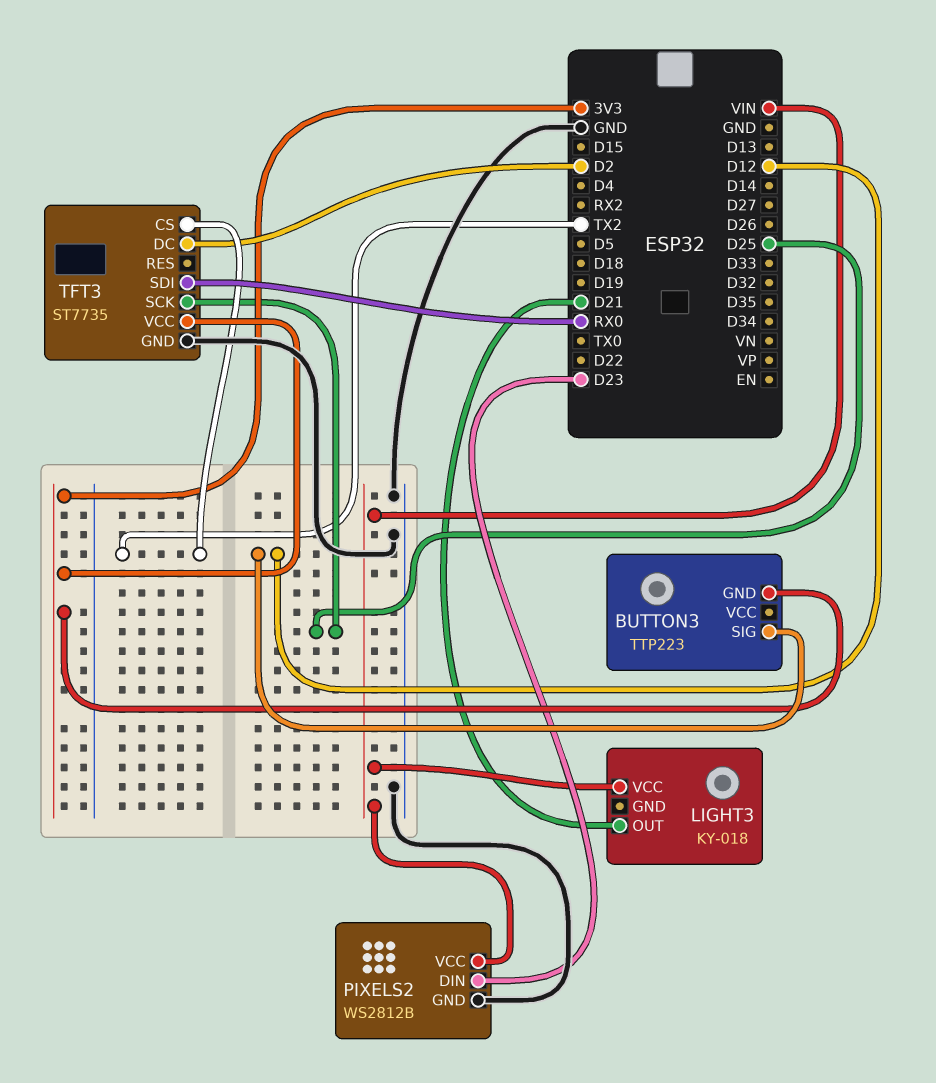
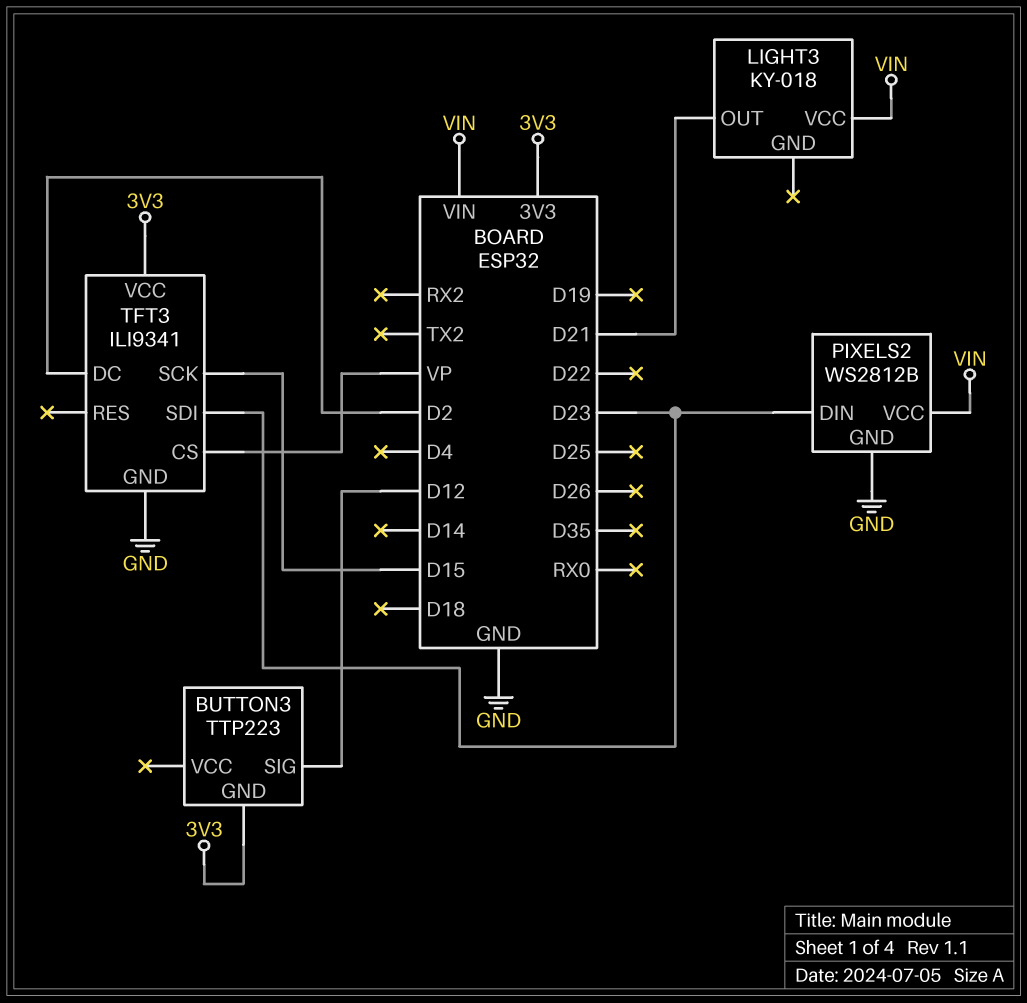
TFT3: ST7735 -> ILI9341
TFT3 pin CS: TX2 -> VP
TFT3 pin SCK: D25 -> D15
TFT3 pin SDI: RX0 -> D23

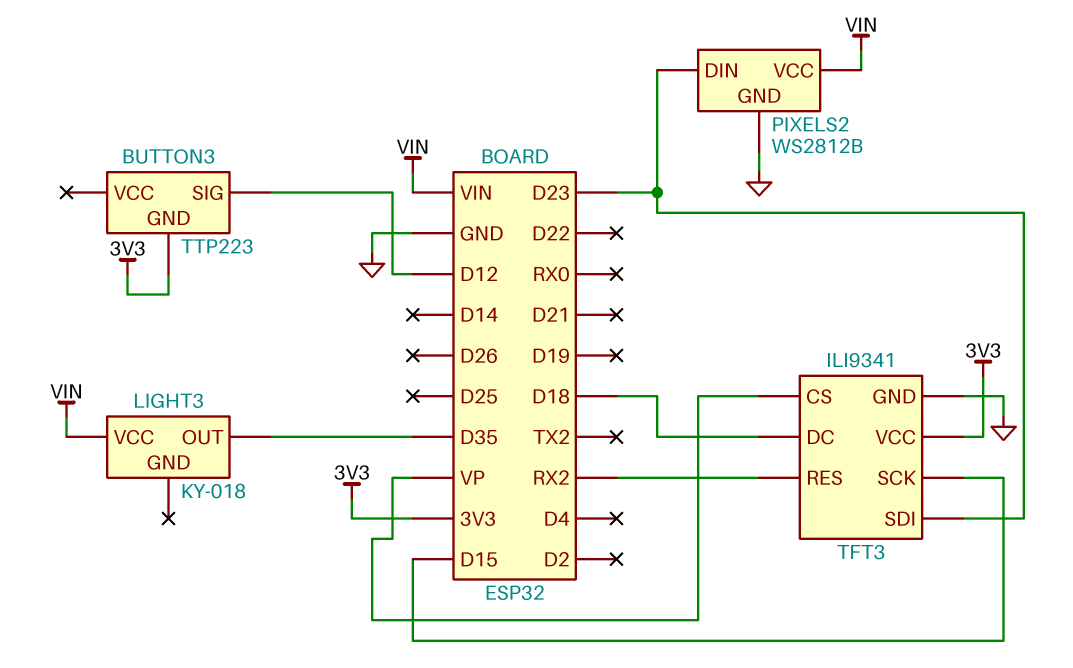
LIGHT3 pin OUT: D21 -> D35
TFT3 pin DC: D2 -> D18
TFT3 pin RES: none -> RX2

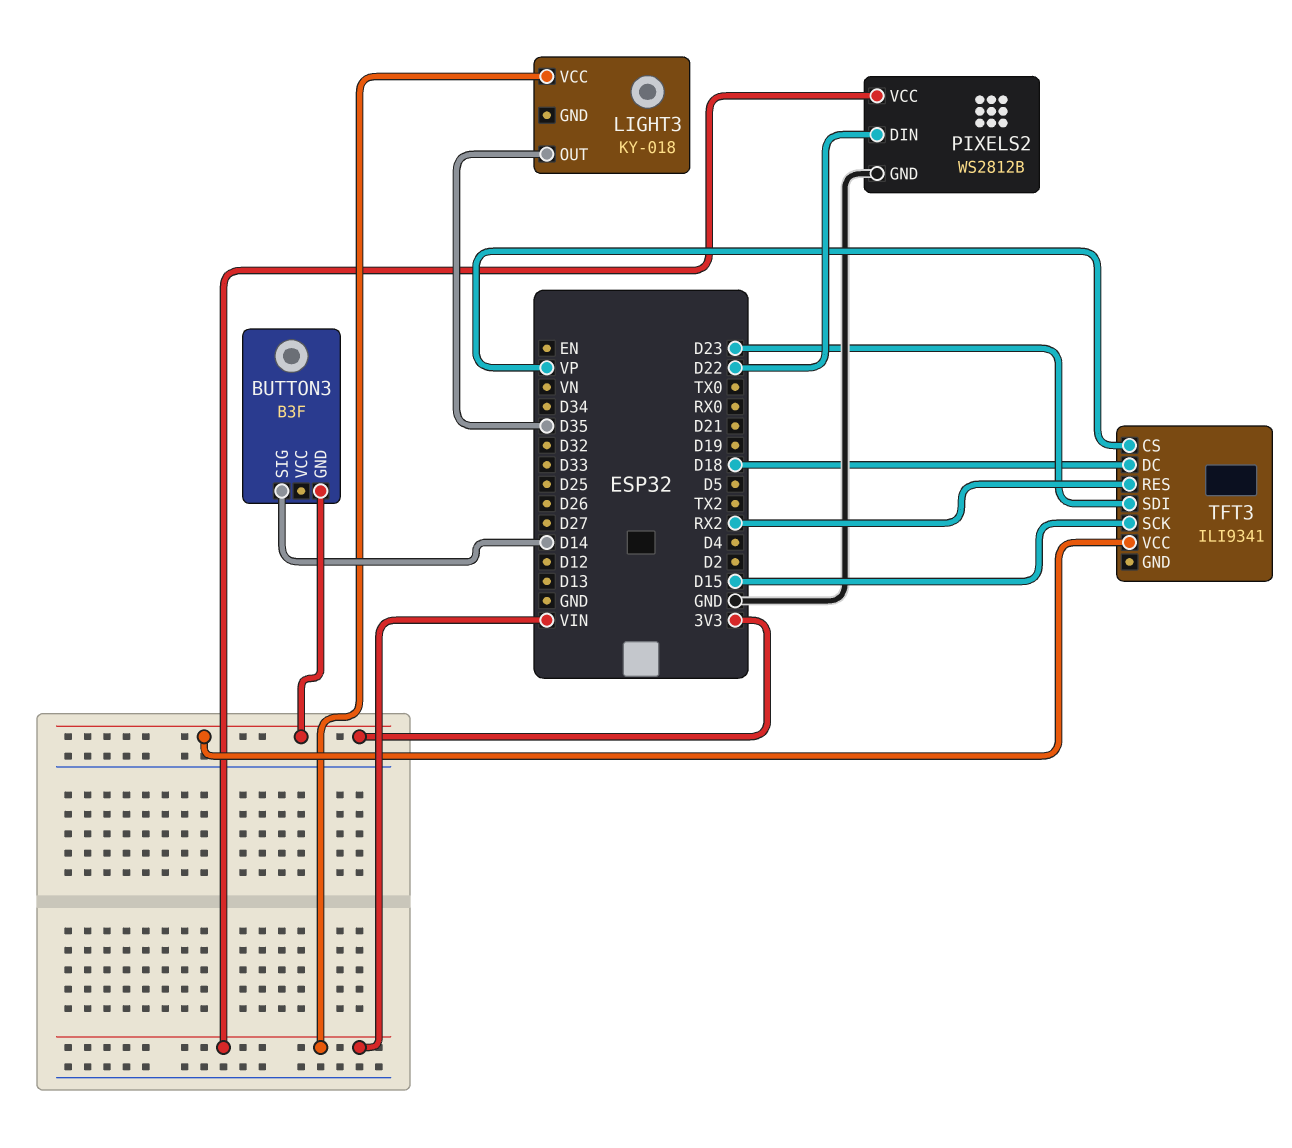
BUTTON3: TTP223 -> B3F
BUTTON3 pin SIG: D12 -> D14
PIXELS2 pin DIN: D23 -> D22
TFT3 pin GND: GND -> none

